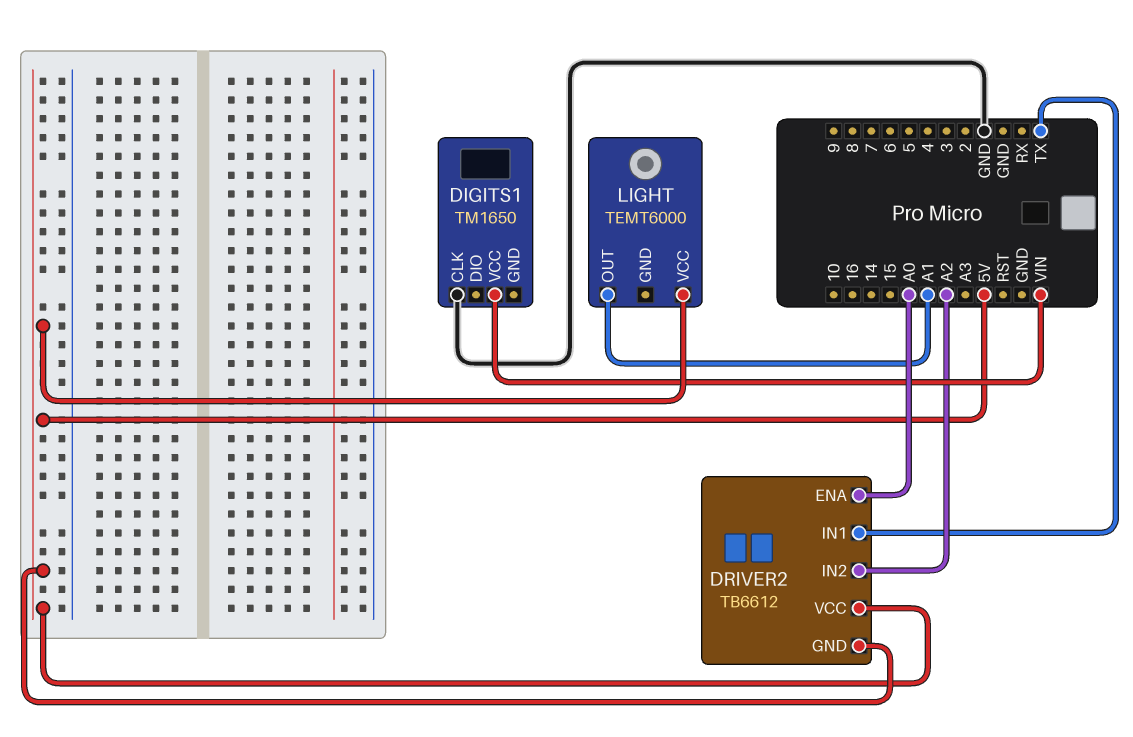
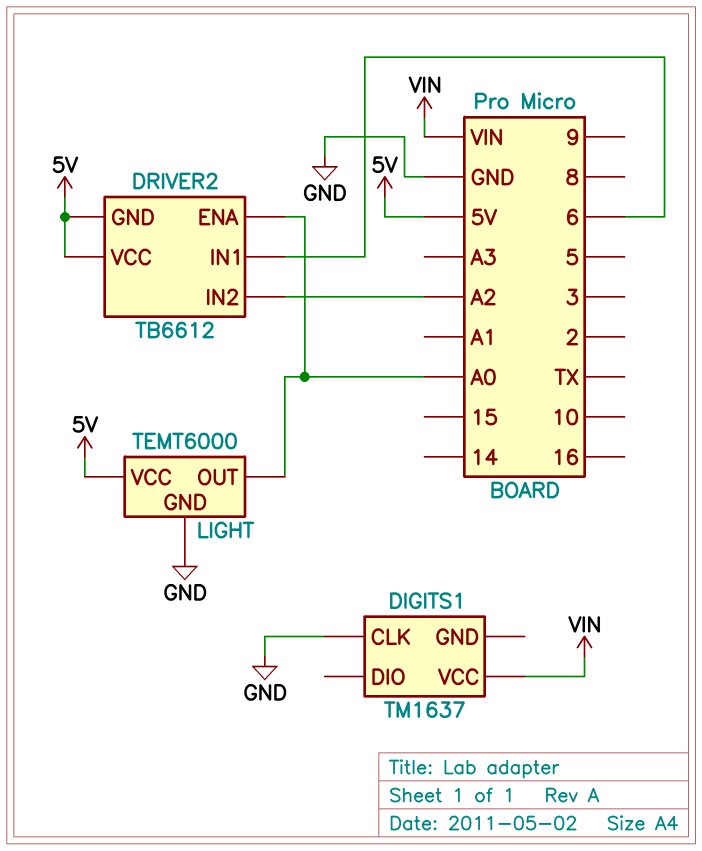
DIGITS1: TM1650 -> TM1637
DRIVER2 pin IN1: TX -> 6
LIGHT pin GND: none -> GND
LIGHT pin OUT: A1 -> A0

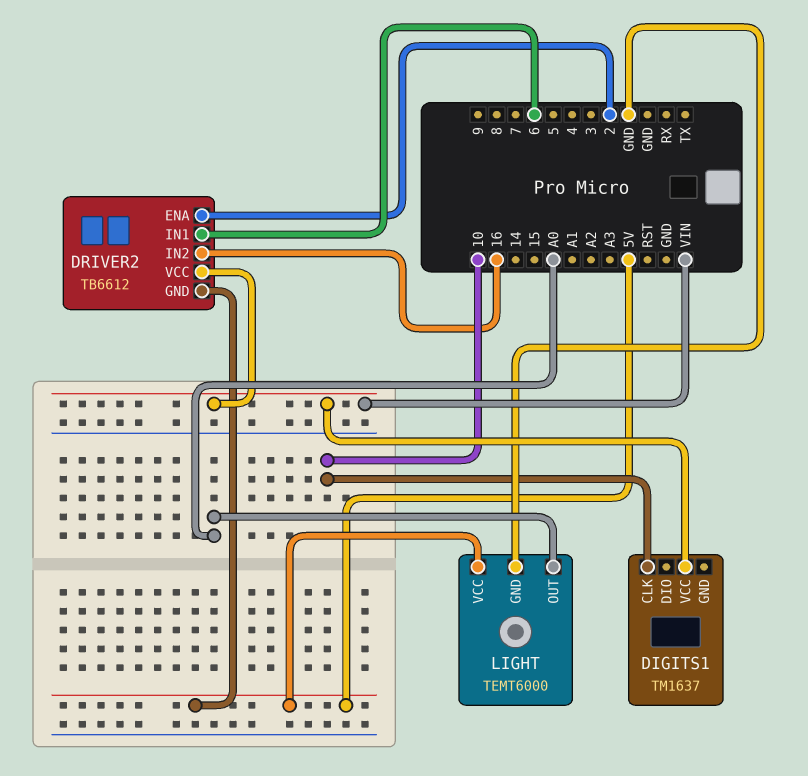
DIGITS1 pin CLK: GND -> 10
DRIVER2 pin ENA: A0 -> 2
DRIVER2 pin IN2: A2 -> 16
DRIVER2 pin VCC: 5V -> VIN

